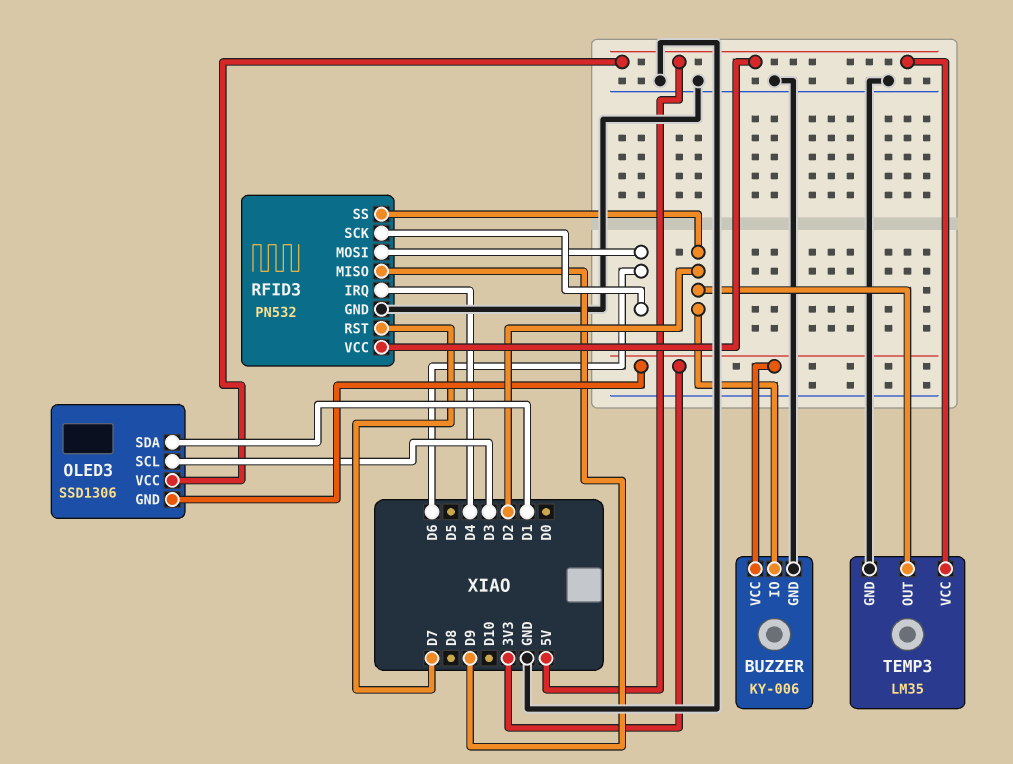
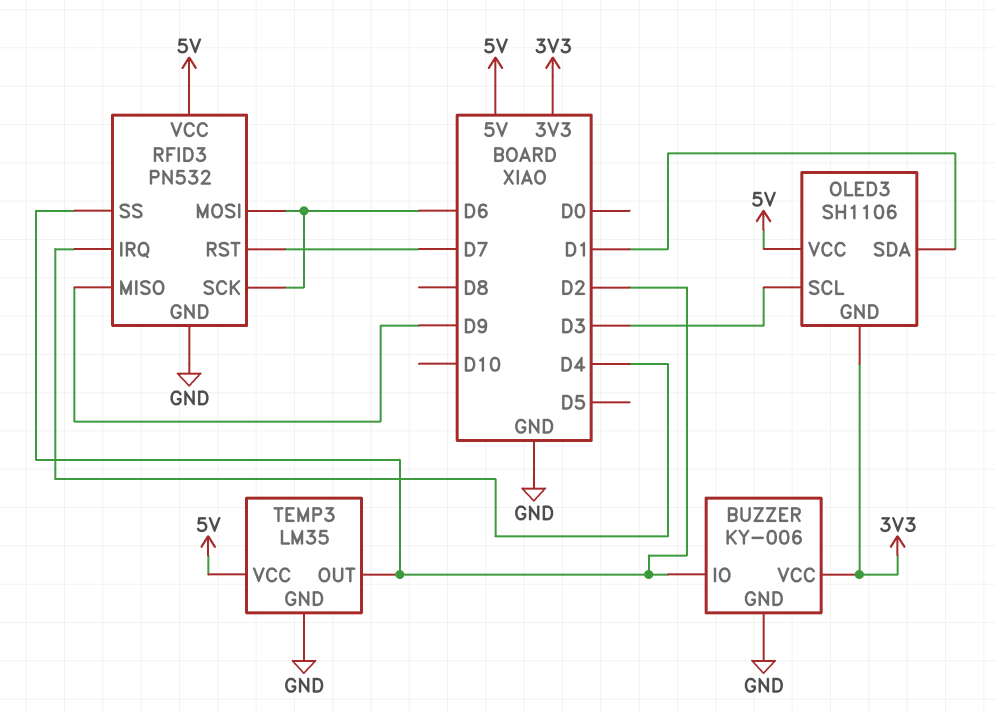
OLED3: SSD1306 -> SH1106

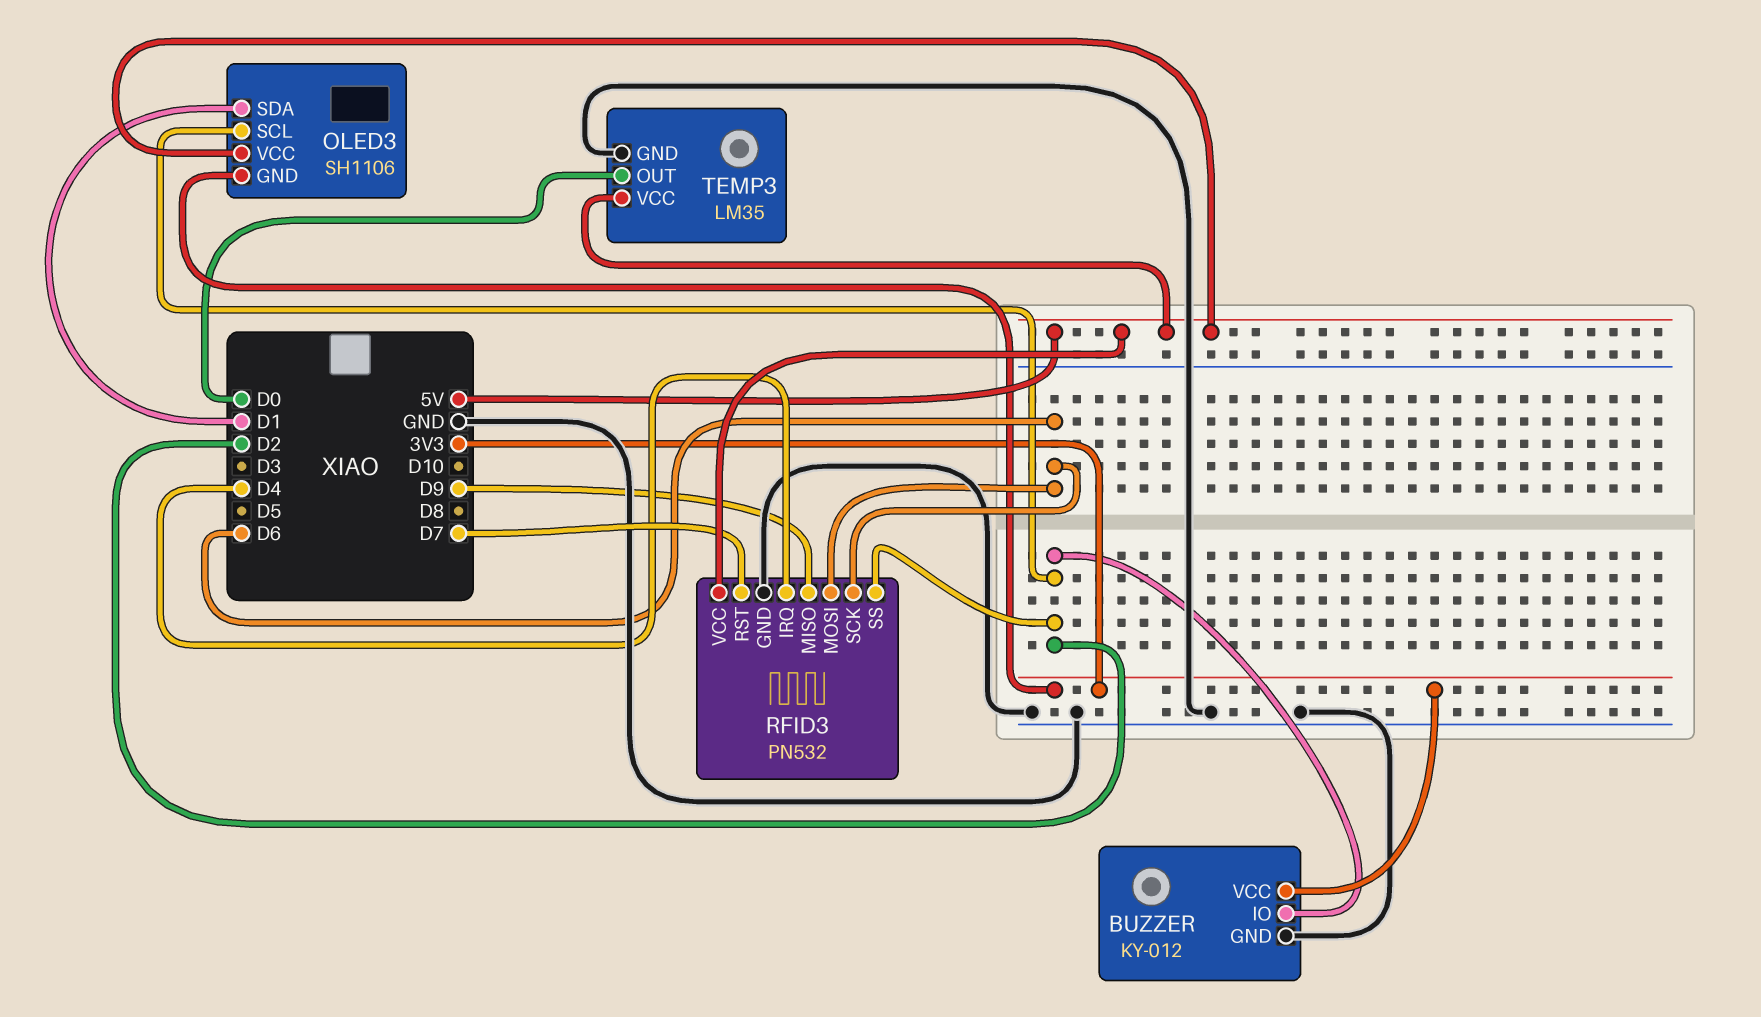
BUZZER: KY-006 -> KY-012
OLED3 pin SCL: D3 -> D2
TEMP3 pin OUT: D2 -> D0

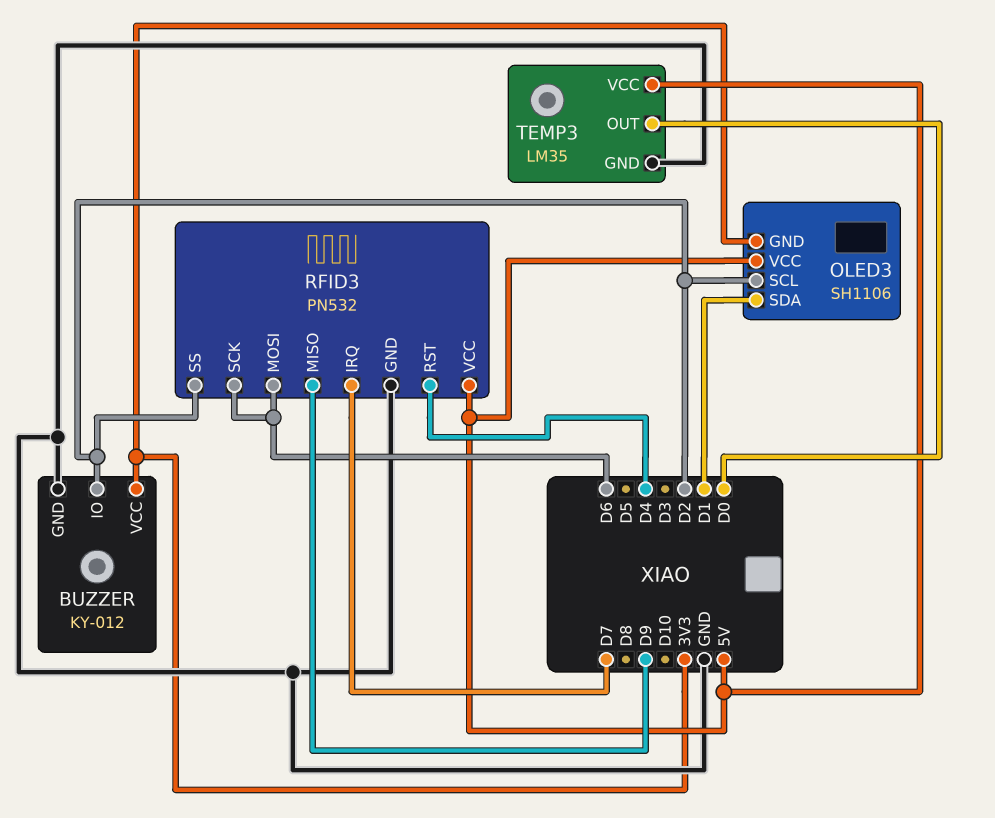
RFID3 pin IRQ: D4 -> D7
RFID3 pin RST: D7 -> D4

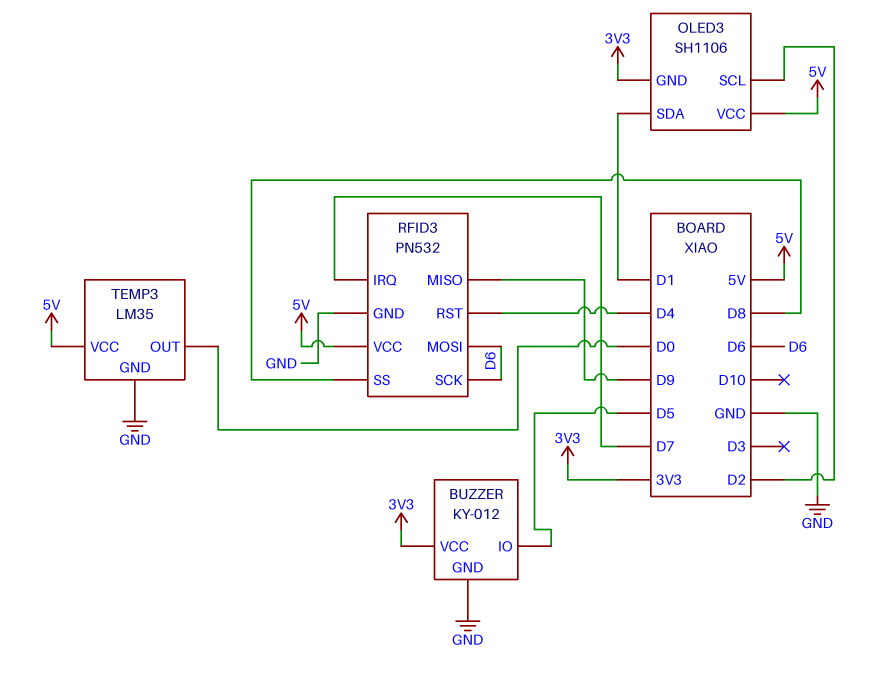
BUZZER pin IO: D2 -> D5
RFID3 pin SS: D2 -> D8

